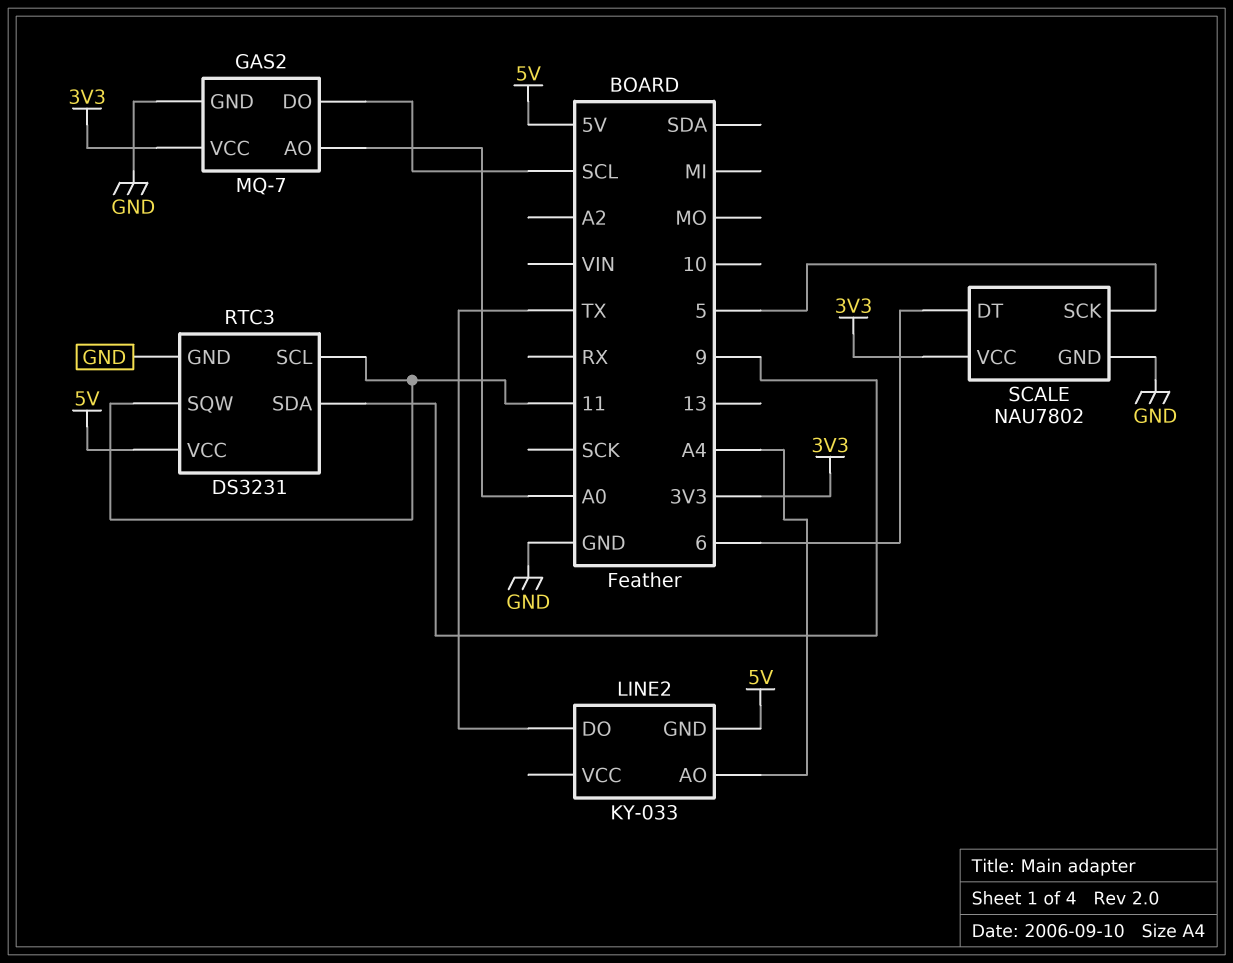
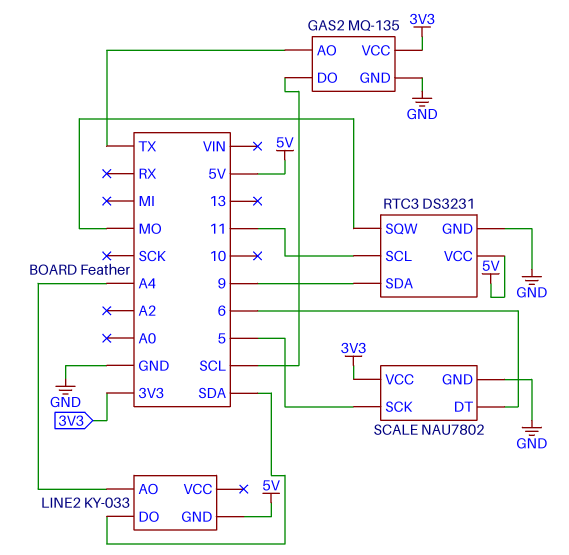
GAS2: MQ-7 -> MQ-135
GAS2 pin AO: A0 -> TX
LINE2 pin DO: TX -> SDA
RTC3 pin SQW: 11 -> MO

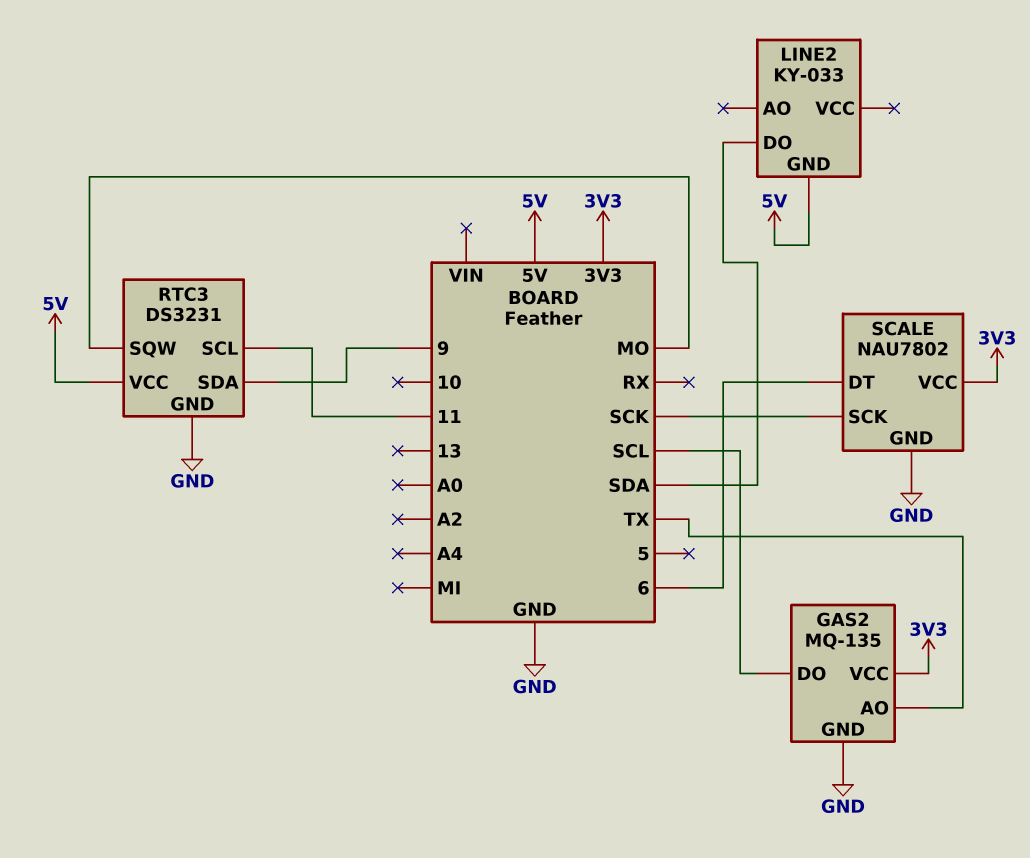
LINE2 pin AO: A4 -> none
SCALE pin SCK: 5 -> SCK

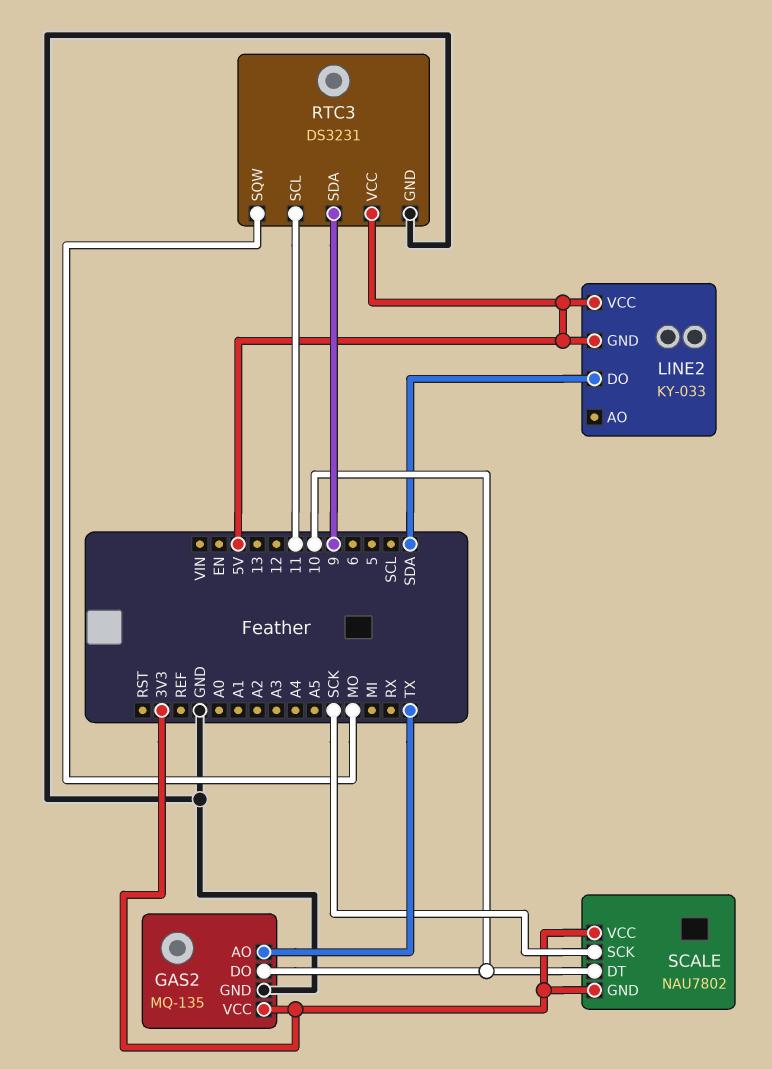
GAS2 pin DO: SCL -> 10
LINE2 pin VCC: none -> 5V
SCALE pin DT: 6 -> 10
SCALE pin GND: GND -> 3V3

